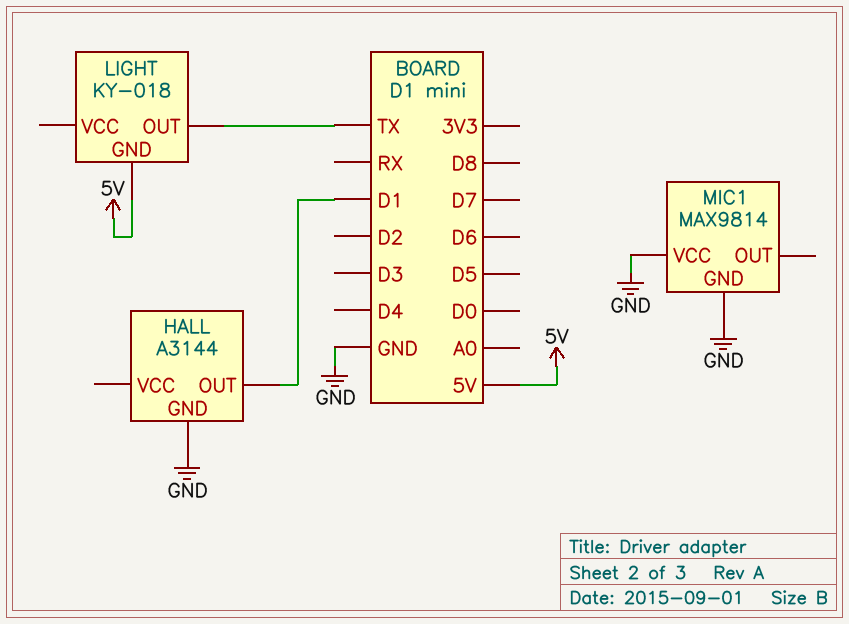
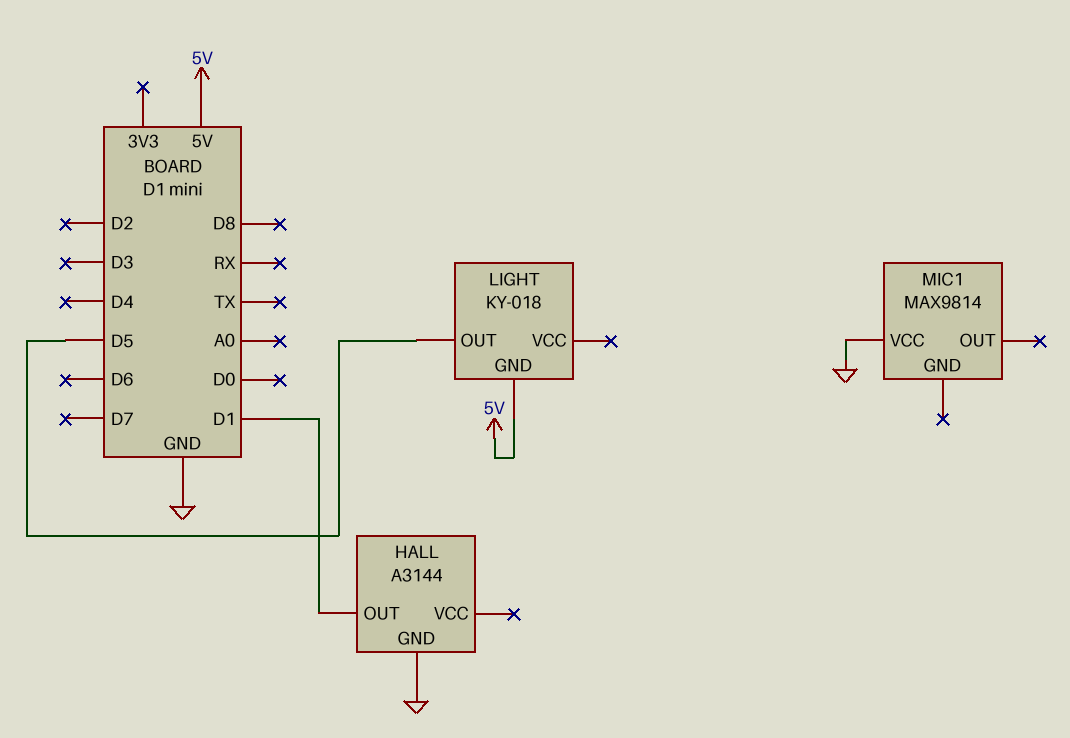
LIGHT pin OUT: TX -> D5
MIC1 pin GND: GND -> none

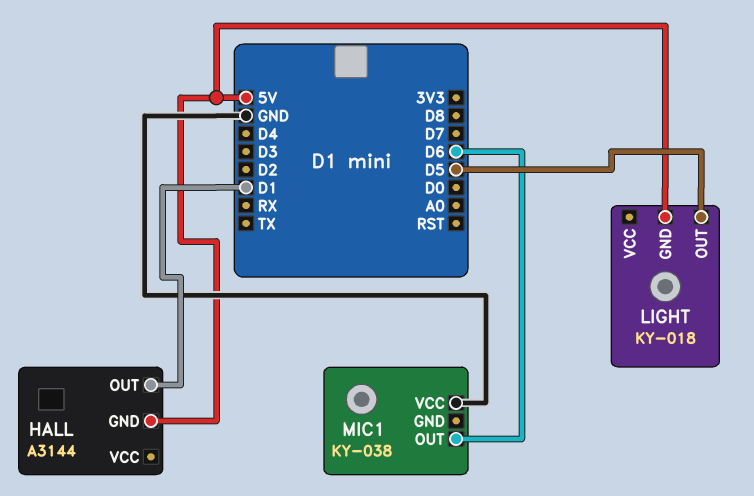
HALL pin GND: GND -> 5V
MIC1: MAX9814 -> KY-038
MIC1 pin OUT: none -> D6

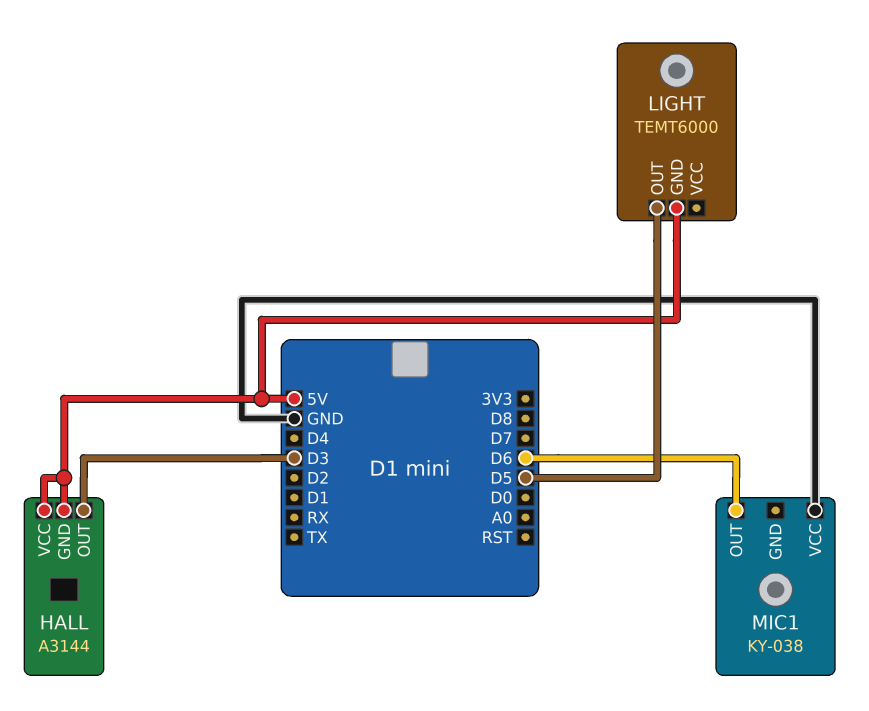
HALL pin OUT: D1 -> D3
HALL pin VCC: none -> 5V
LIGHT: KY-018 -> TEMT6000

